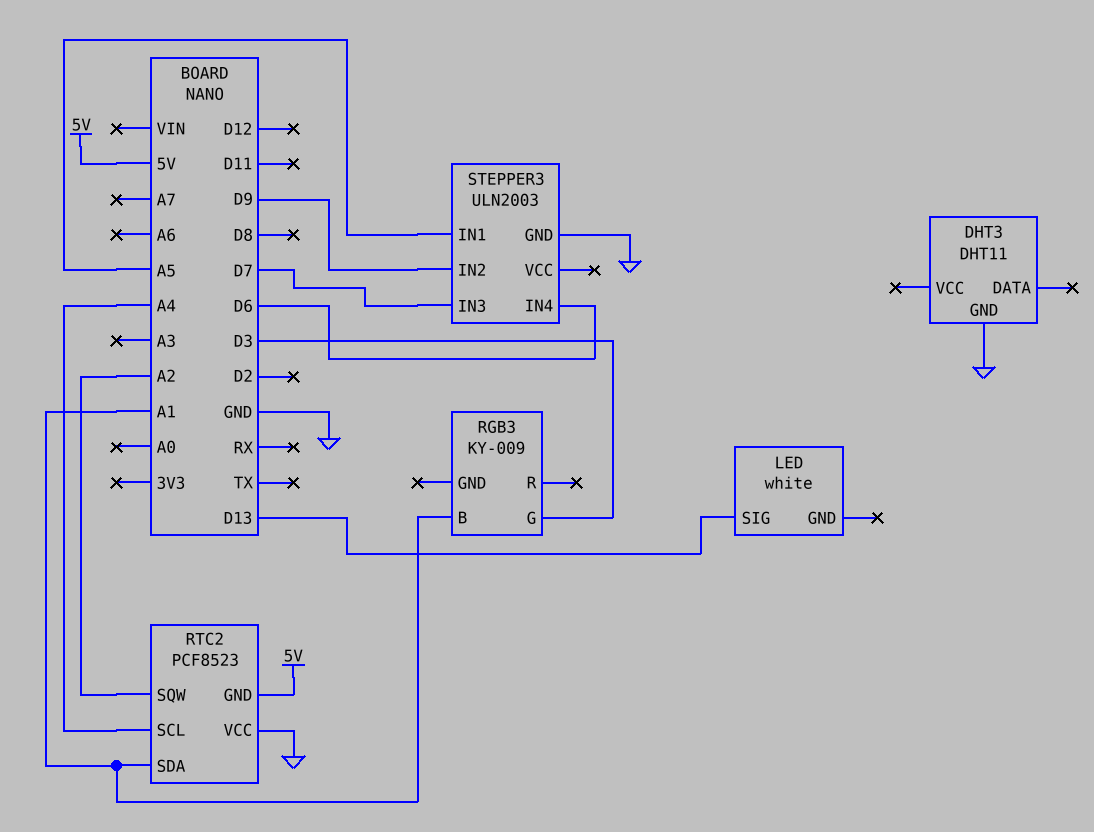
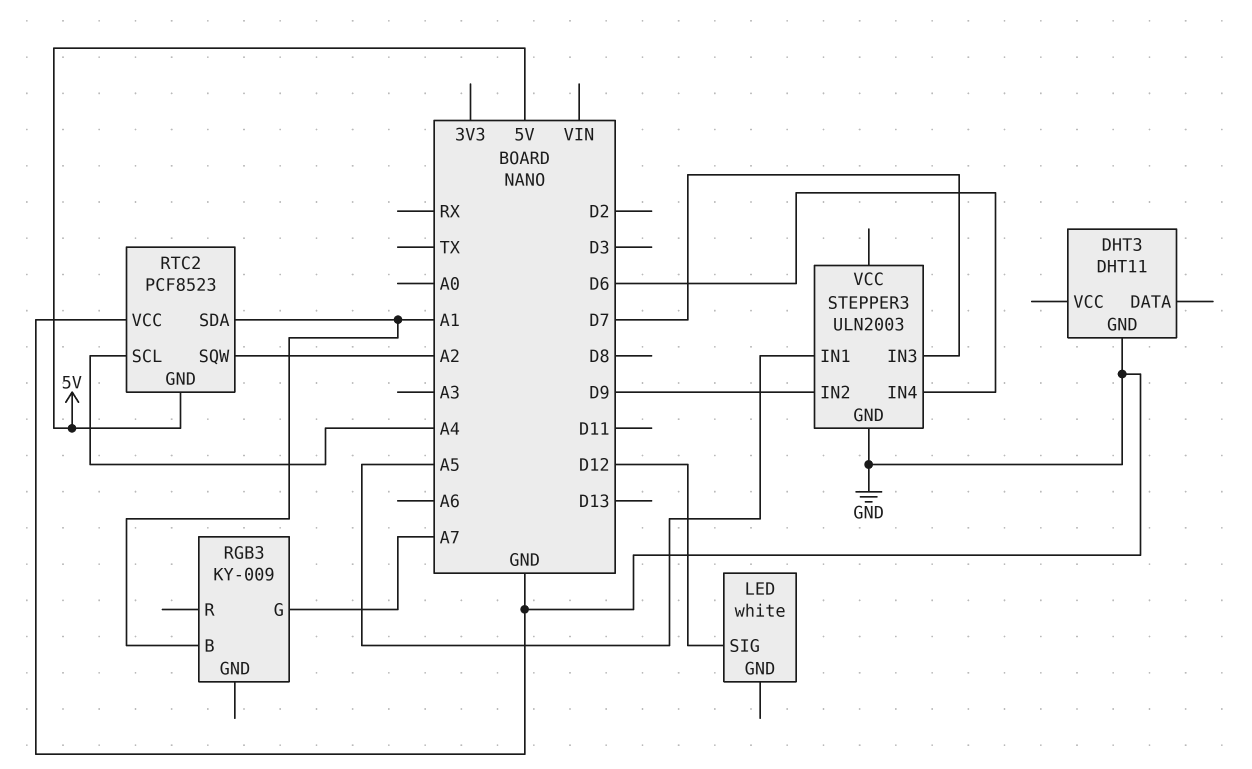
LED pin SIG: D13 -> D12
RGB3 pin G: D3 -> A7

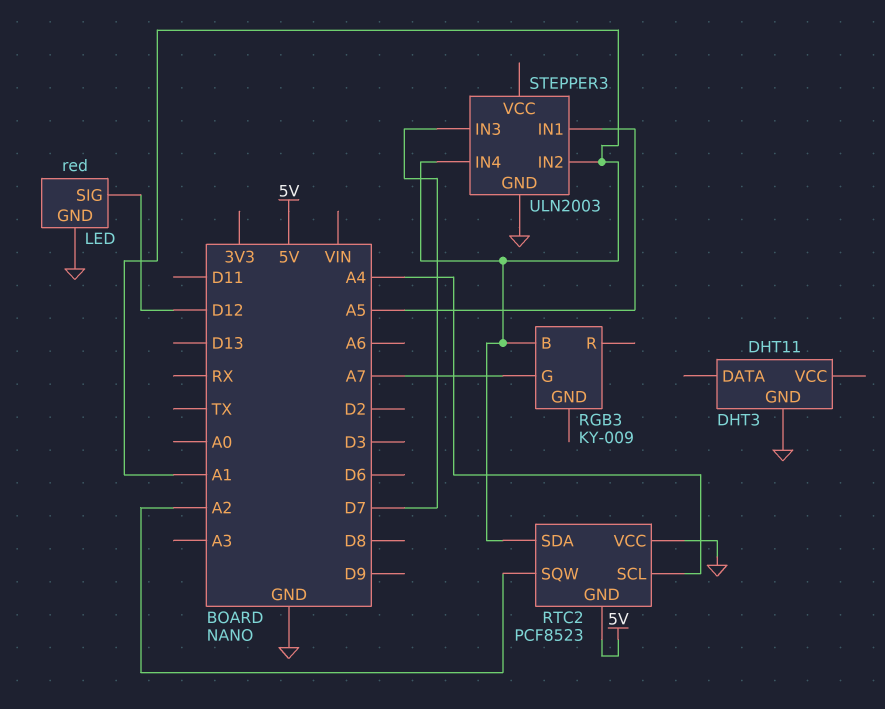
LED: white -> red
LED pin GND: none -> GND
STEPPER3 pin IN2: D9 -> A1
STEPPER3 pin IN4: D6 -> A1

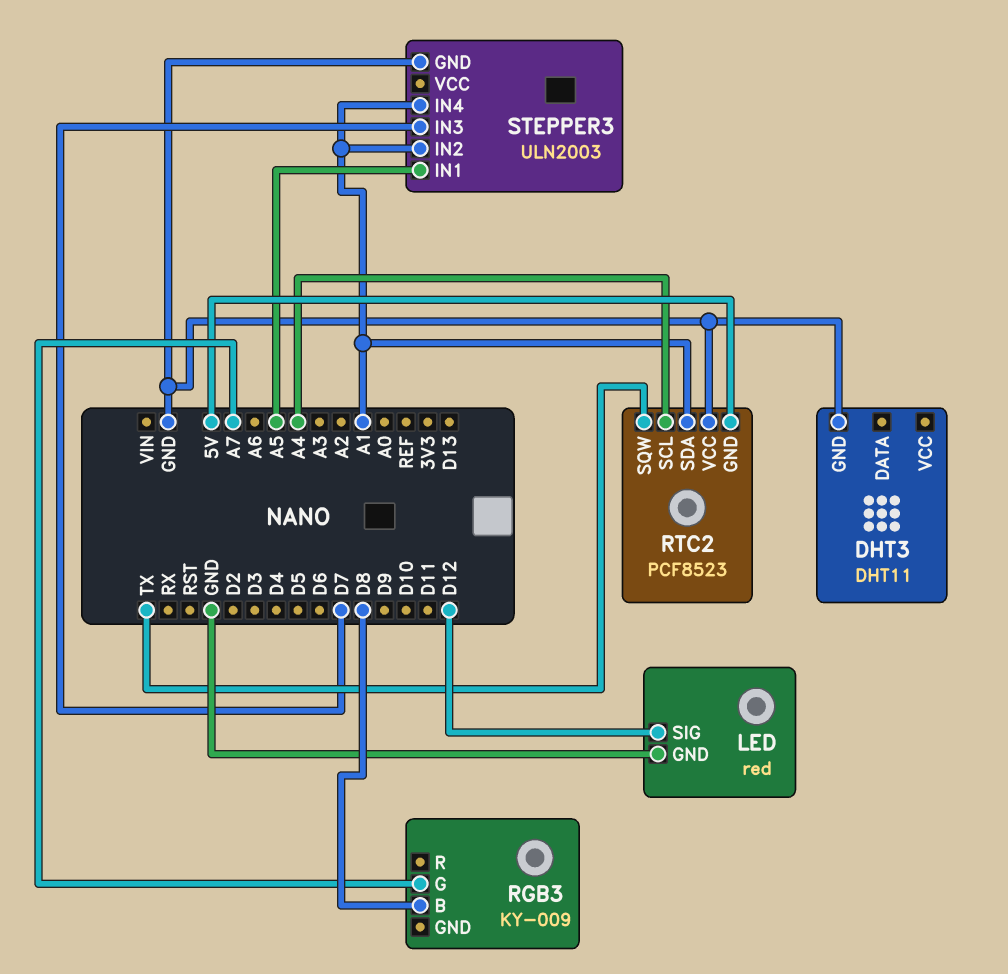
RGB3 pin B: A1 -> D8
RTC2 pin SQW: A2 -> TX

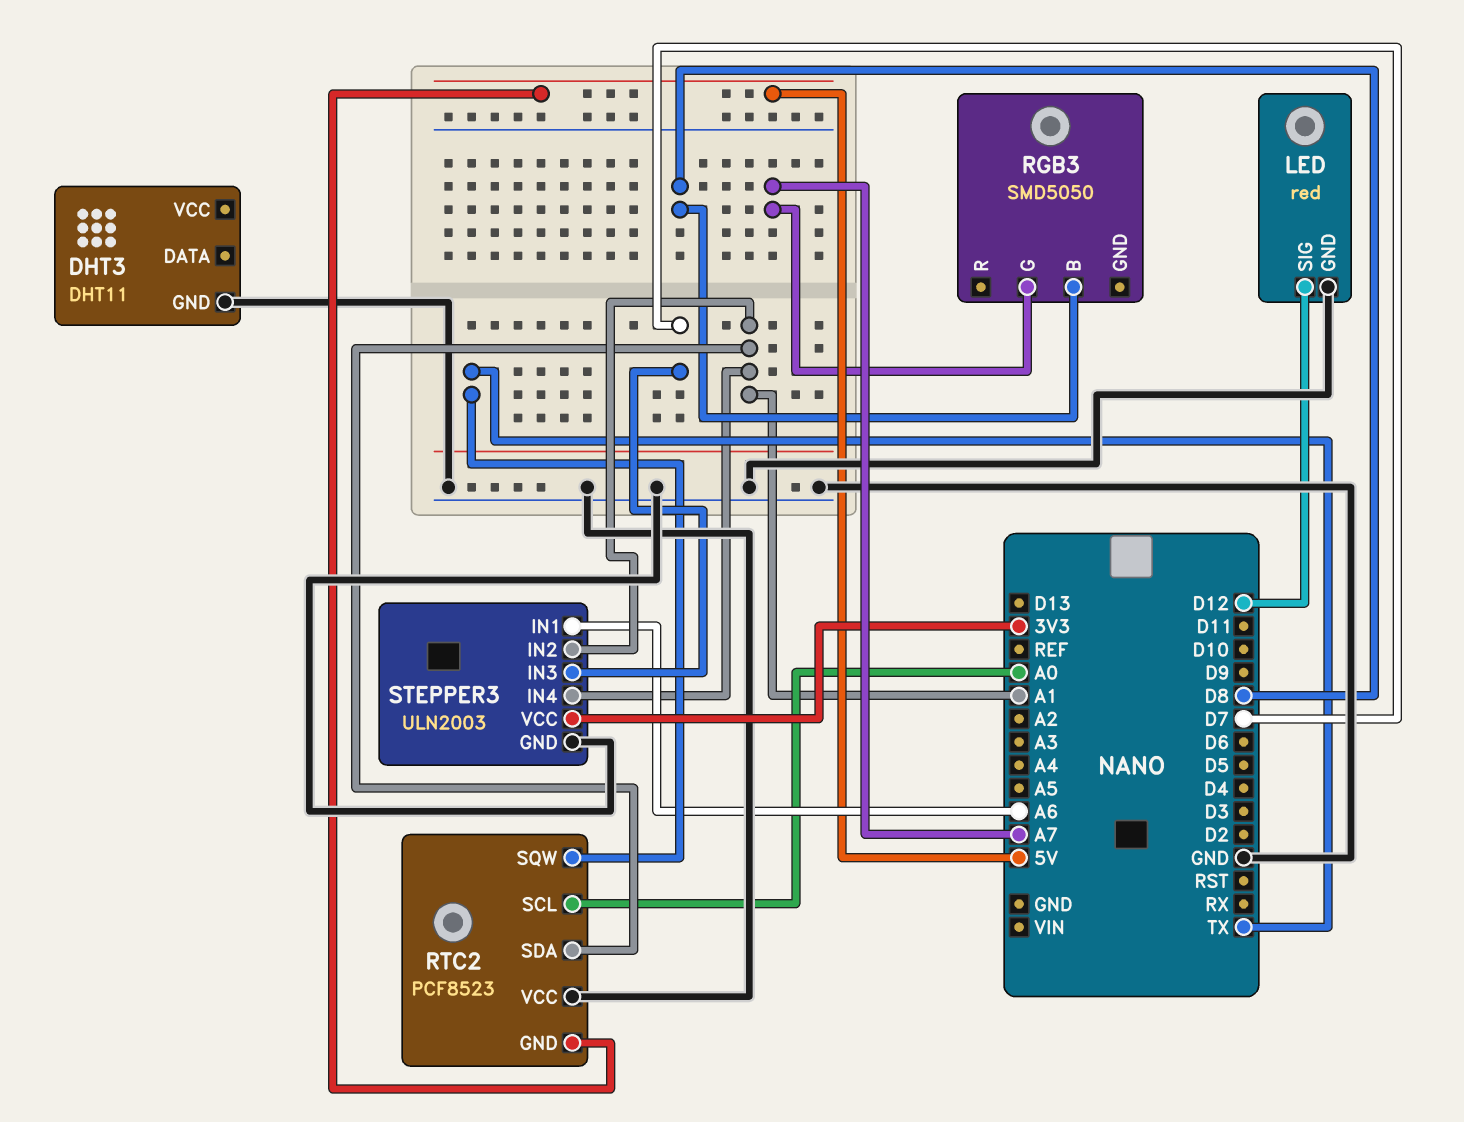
RGB3: KY-009 -> SMD5050
RTC2 pin SCL: A4 -> A0
STEPPER3 pin IN1: A5 -> A6
STEPPER3 pin VCC: none -> 3V3

